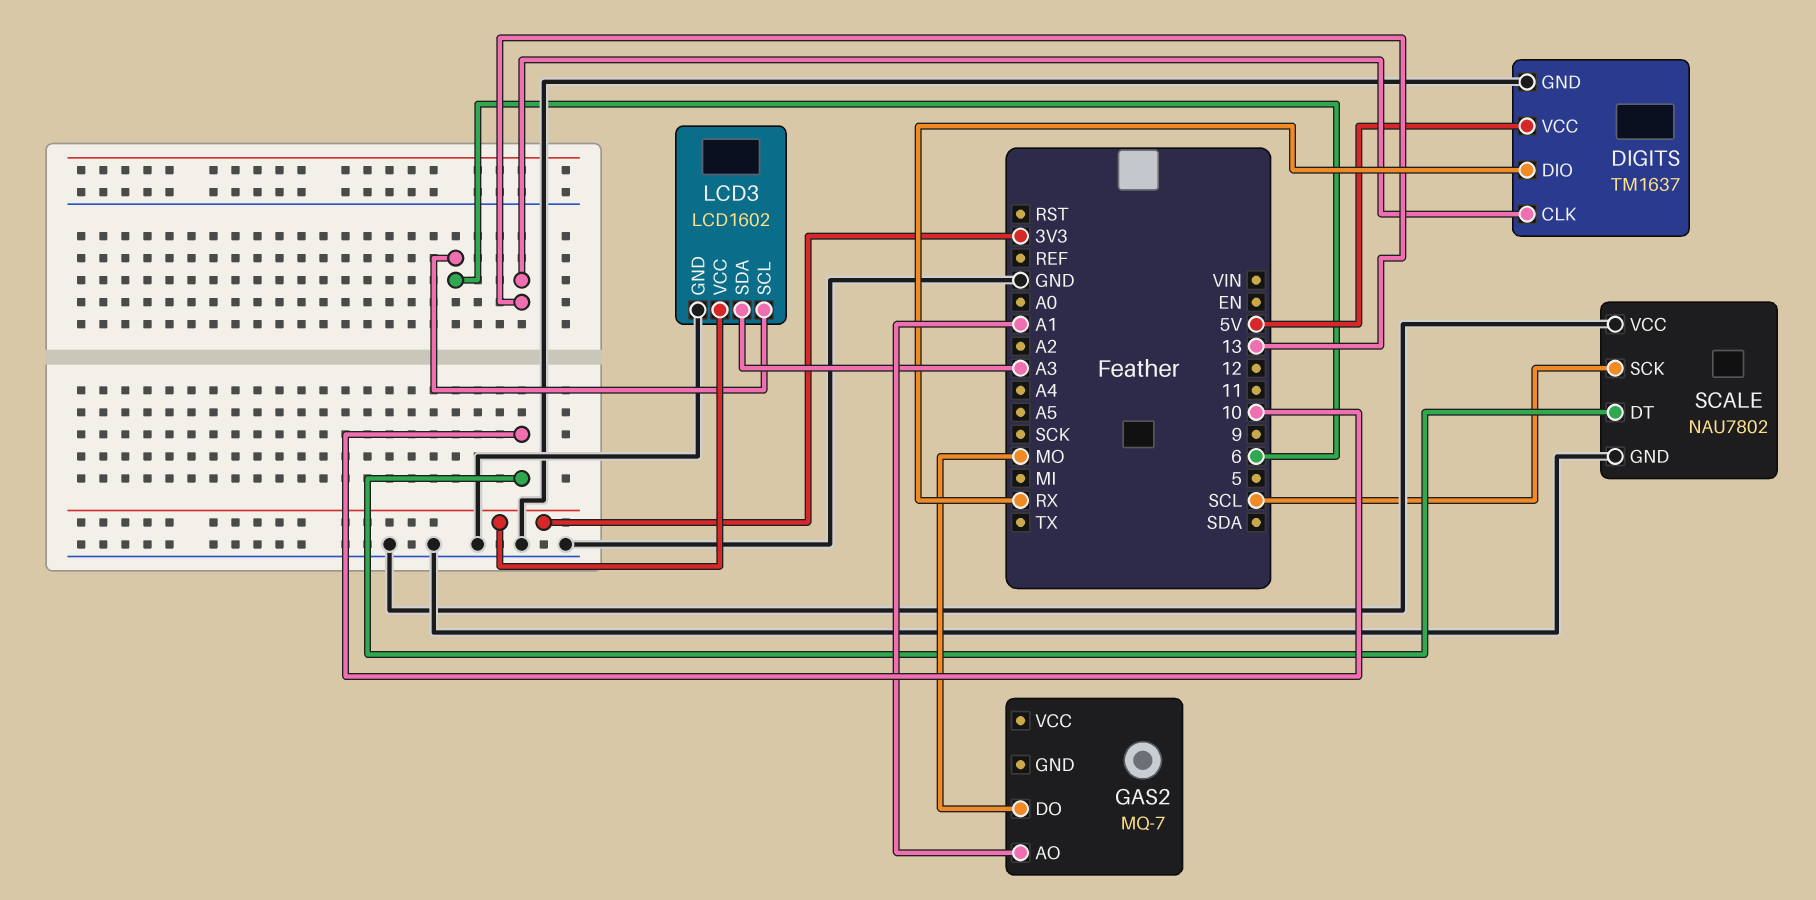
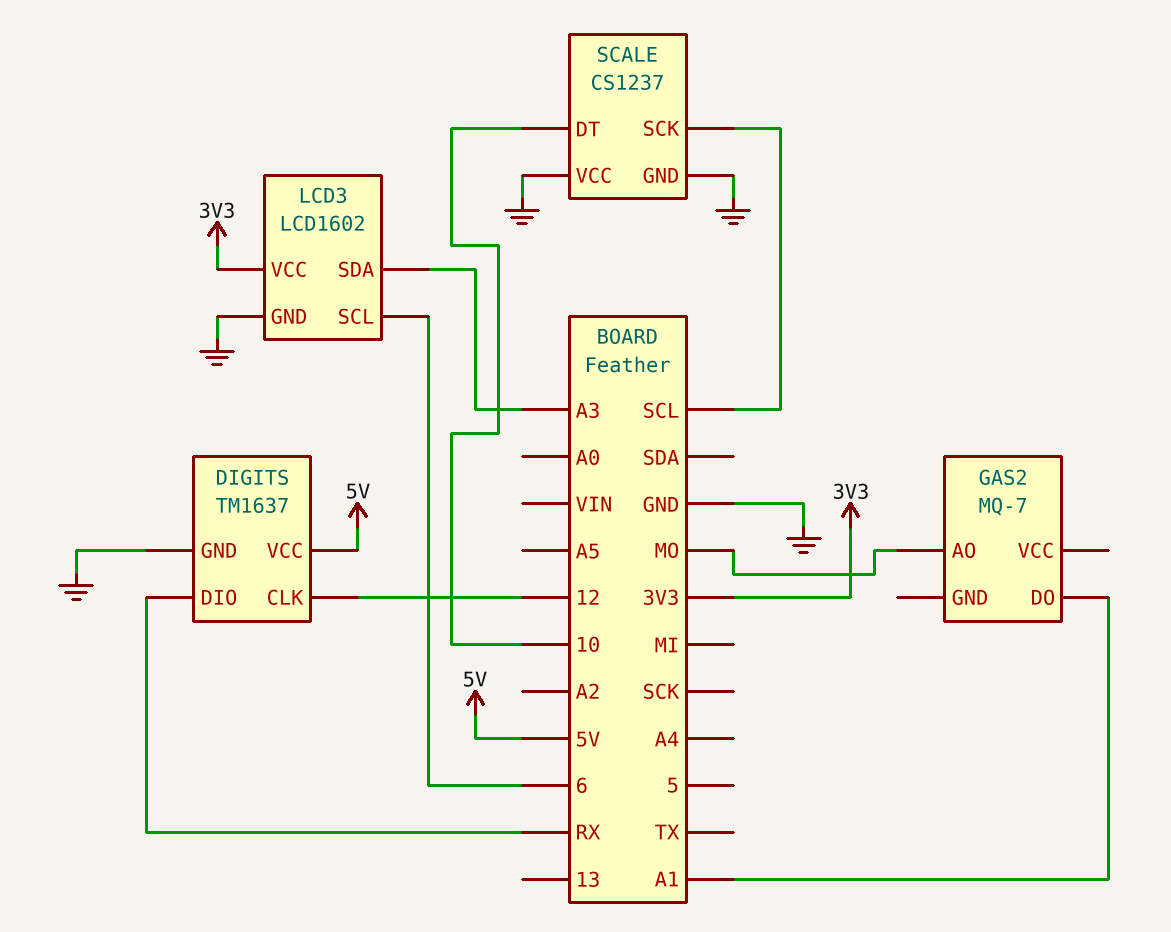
DIGITS pin CLK: 13 -> 12
GAS2 pin AO: A1 -> MO
GAS2 pin DO: MO -> A1
SCALE: NAU7802 -> CS1237

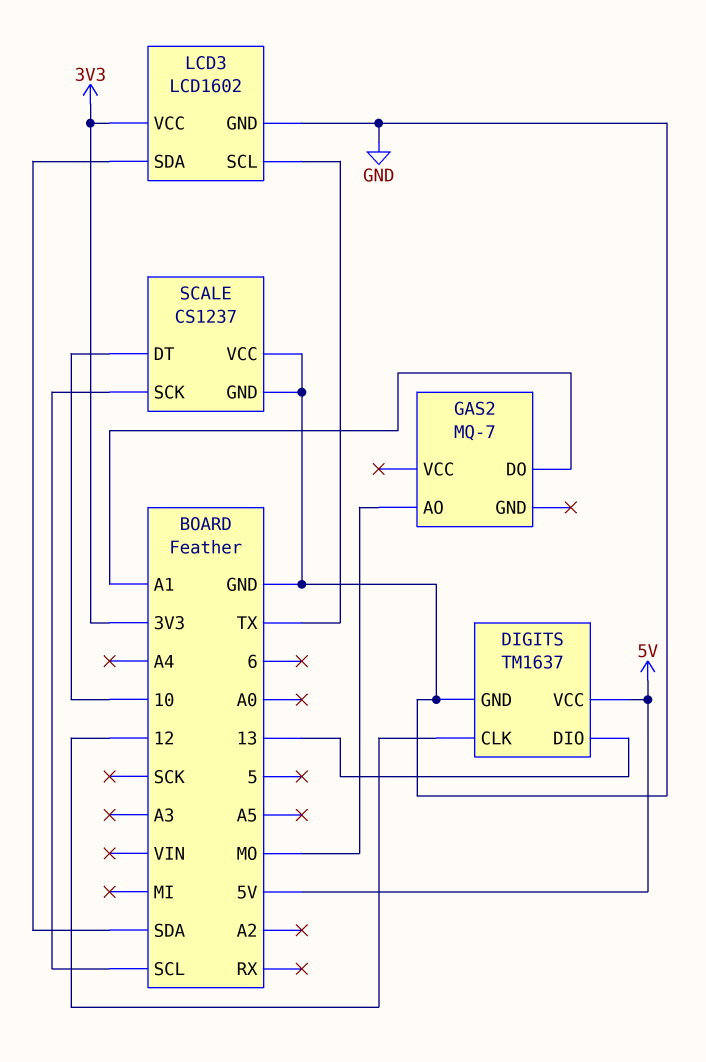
DIGITS pin DIO: RX -> 13
LCD3 pin SCL: 6 -> TX
LCD3 pin SDA: A3 -> SDA

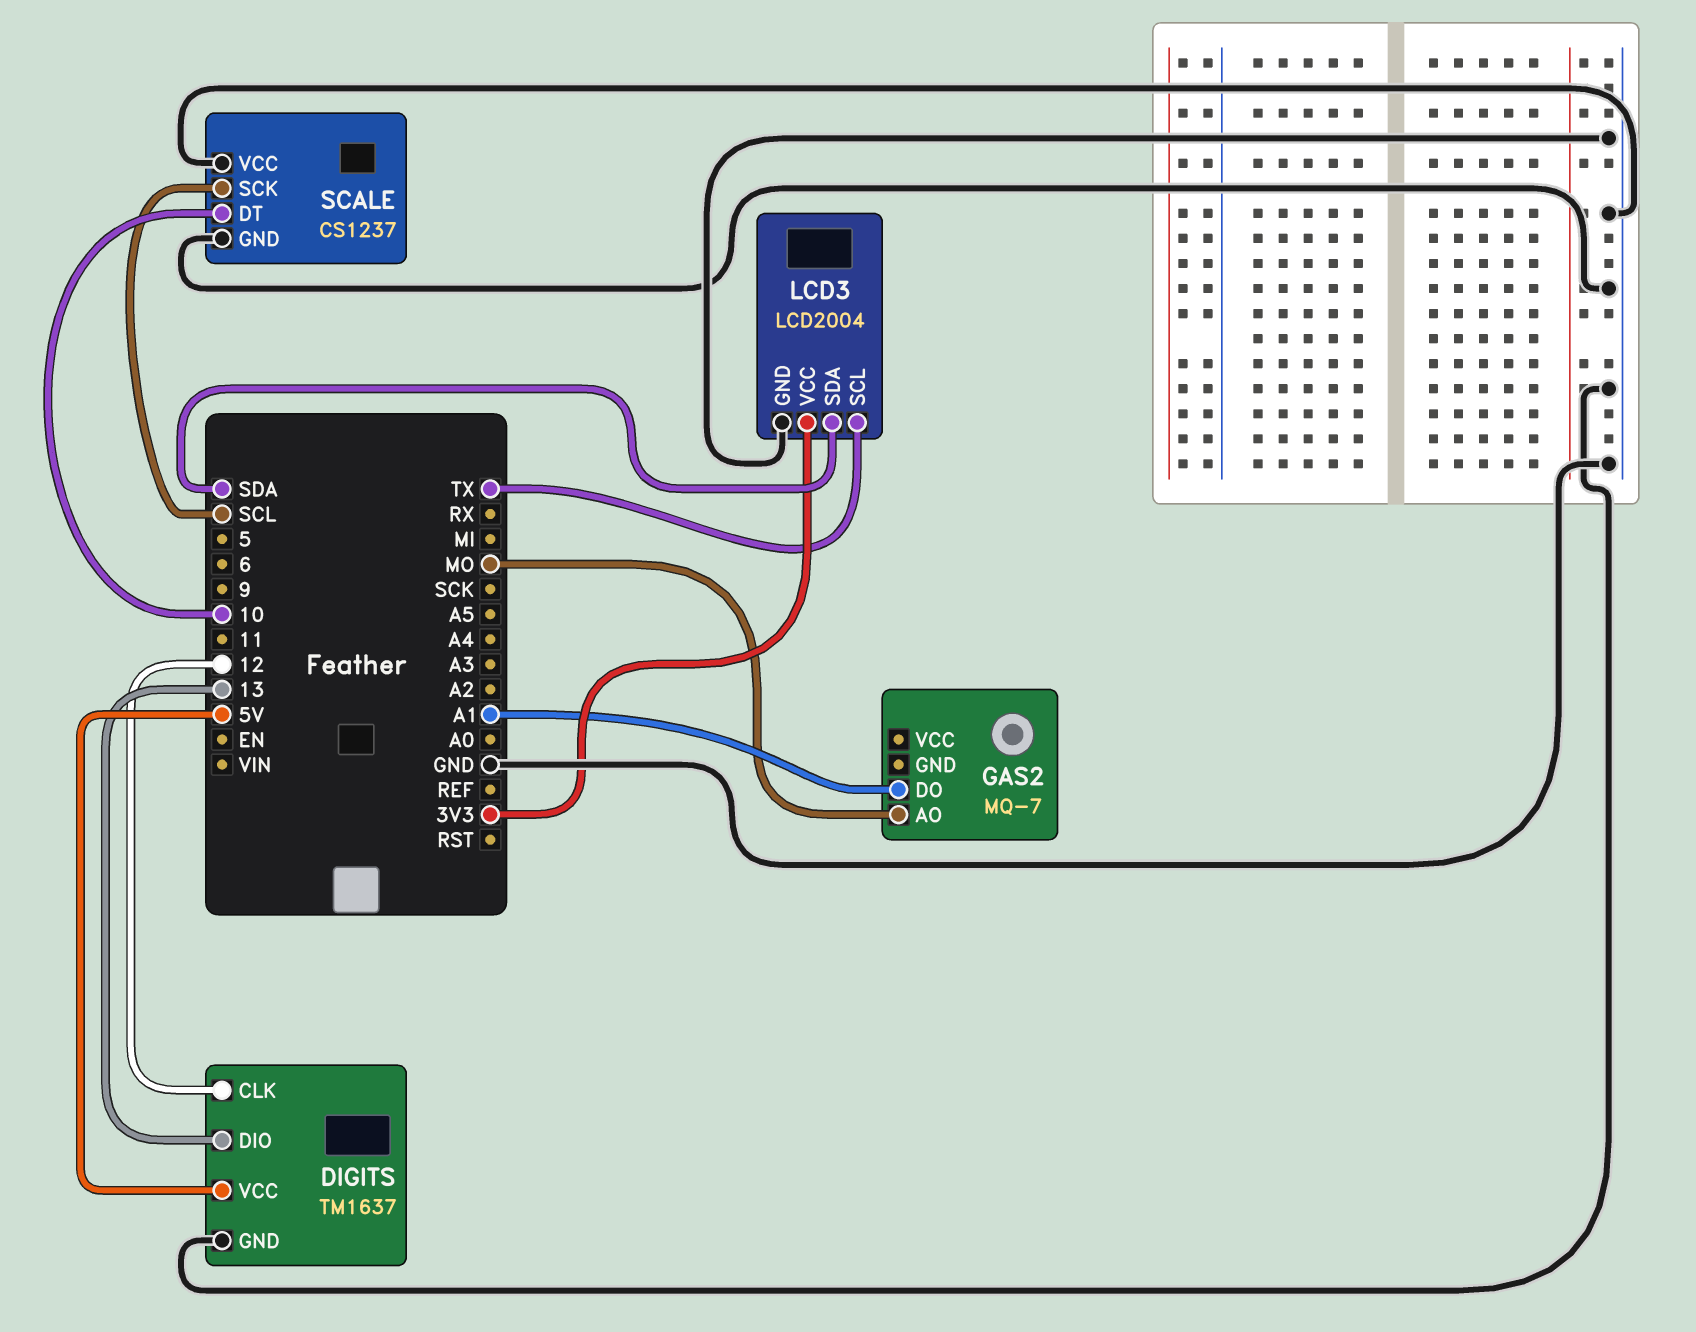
LCD3: LCD1602 -> LCD2004

